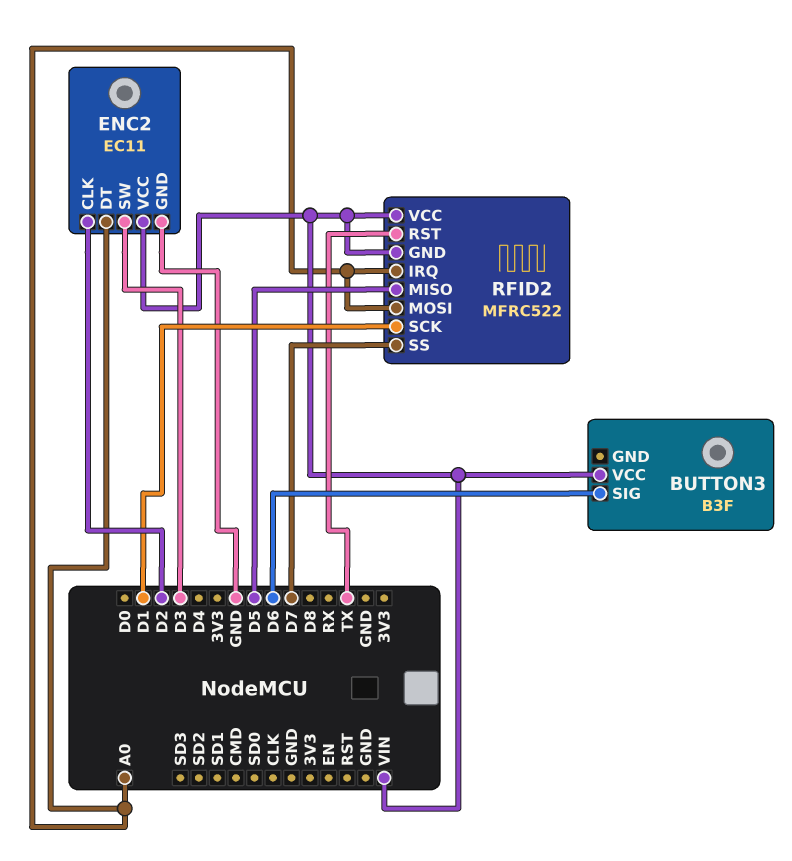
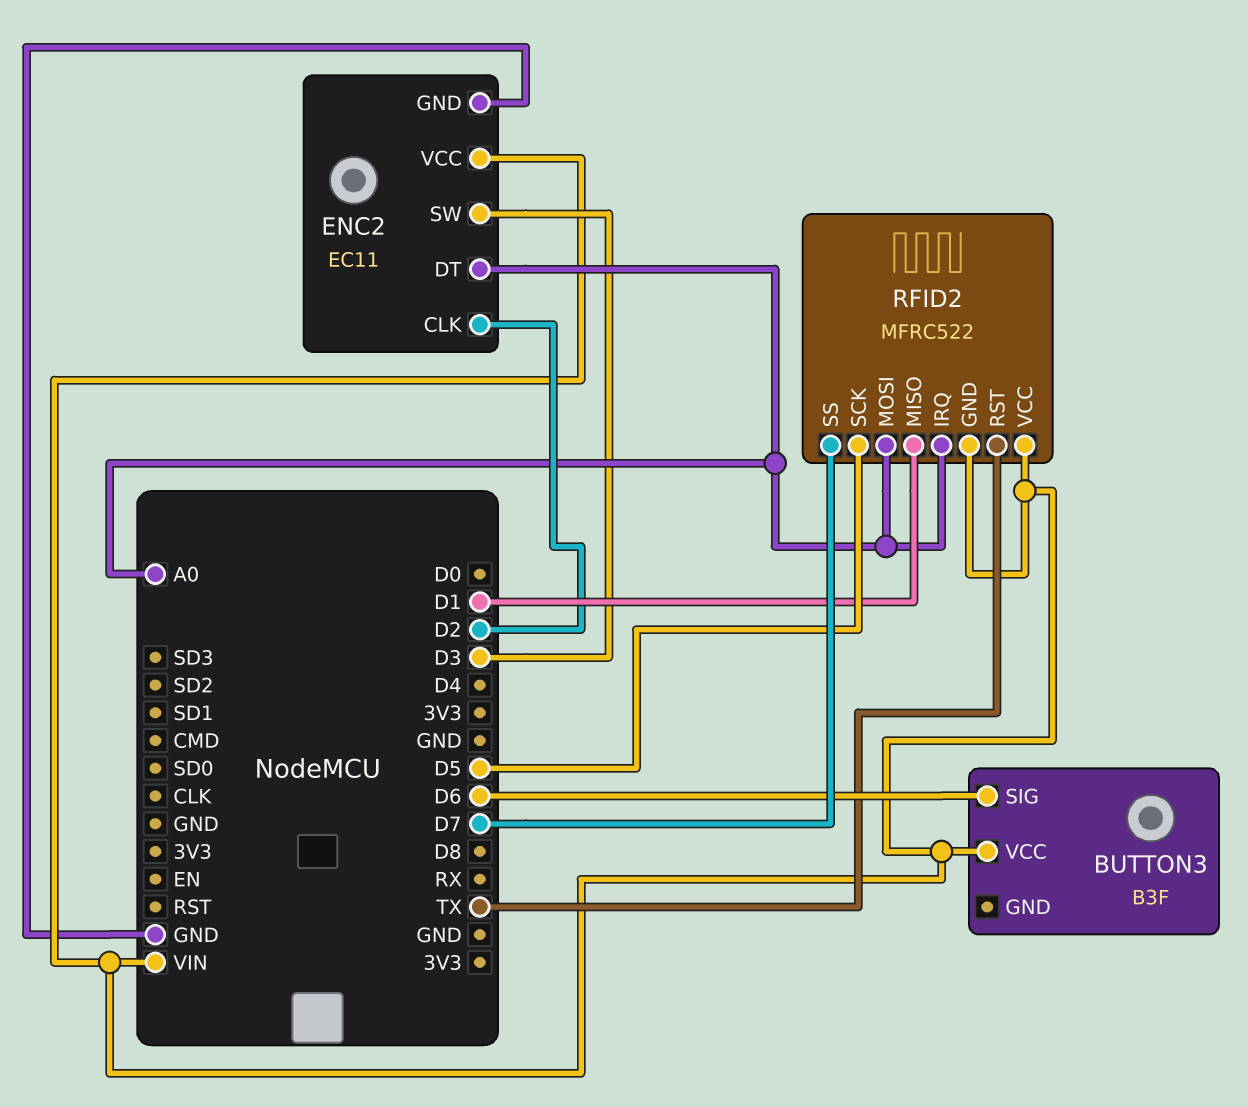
RFID2 pin MISO: D5 -> D1
RFID2 pin SCK: D1 -> D5

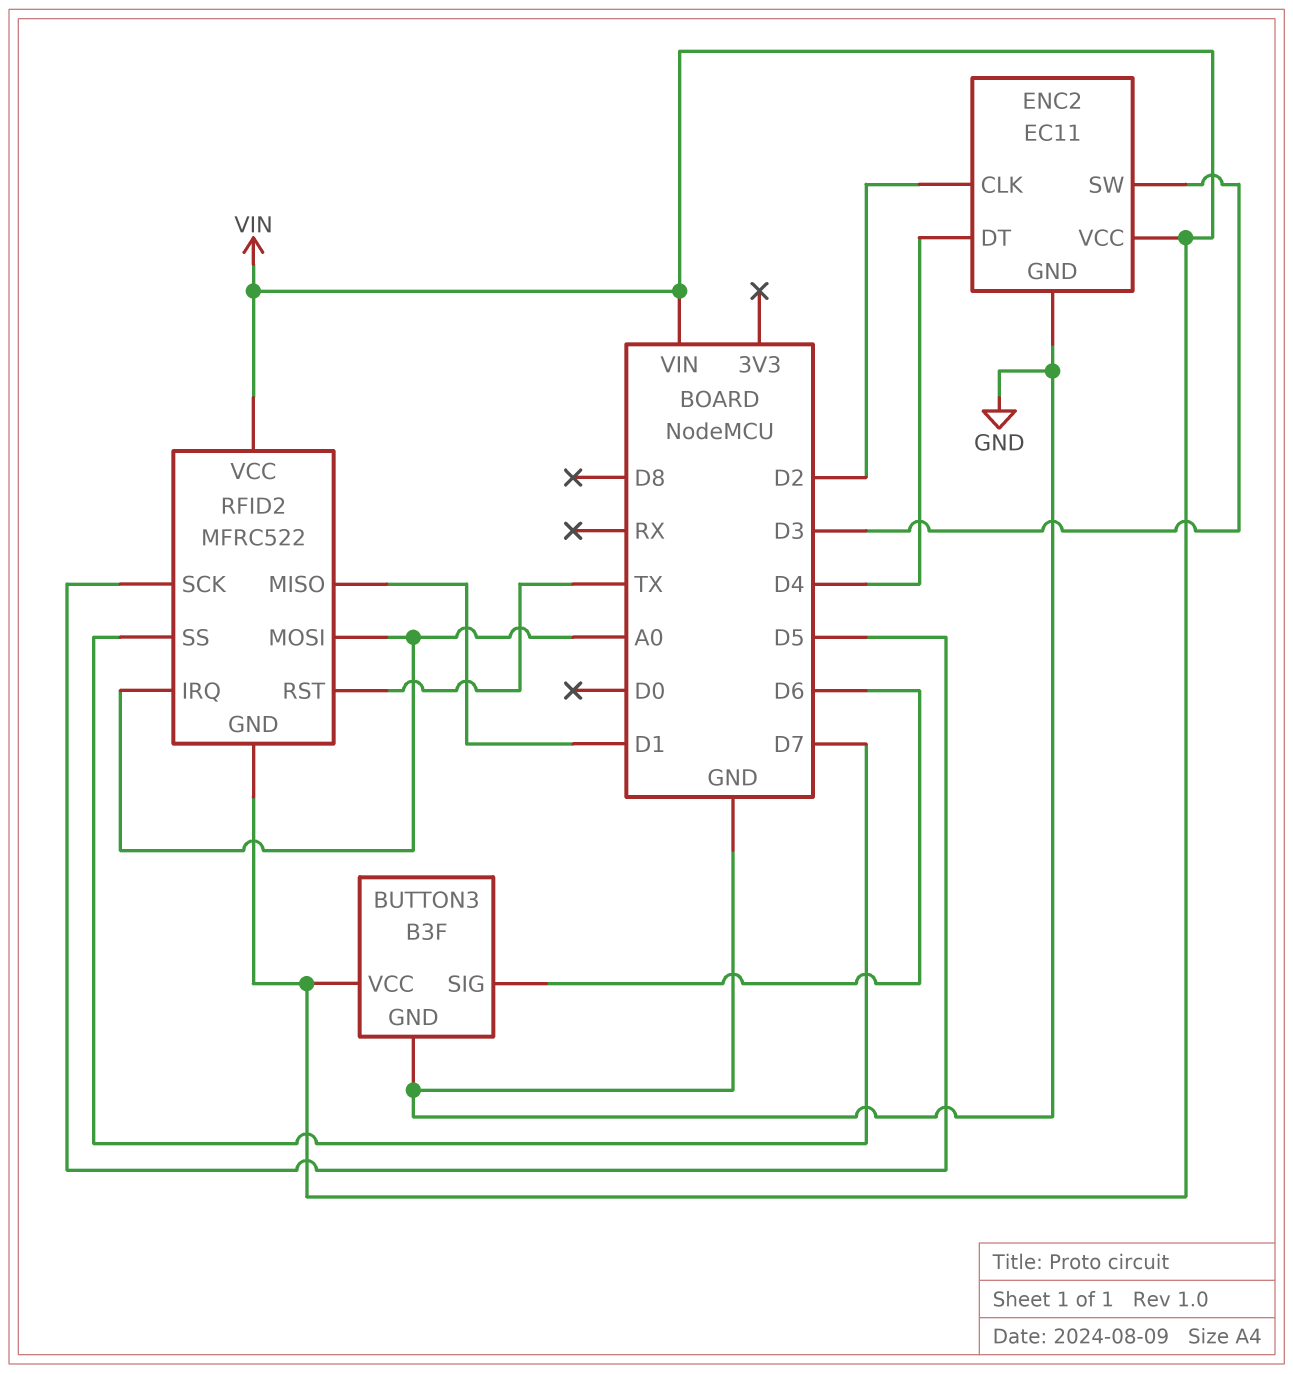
BUTTON3 pin GND: none -> GND
ENC2 pin DT: A0 -> D4

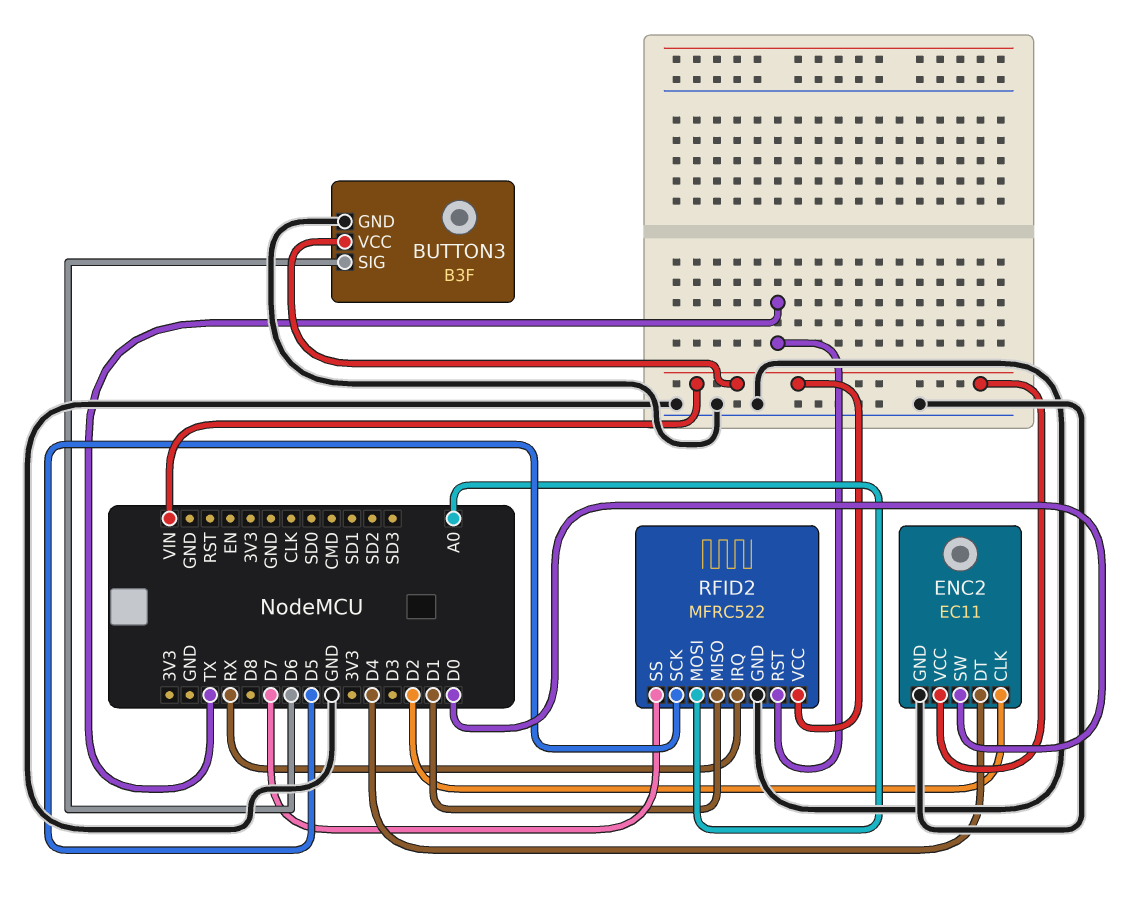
ENC2 pin SW: D3 -> D0
RFID2 pin GND: VIN -> GND
RFID2 pin IRQ: A0 -> RX

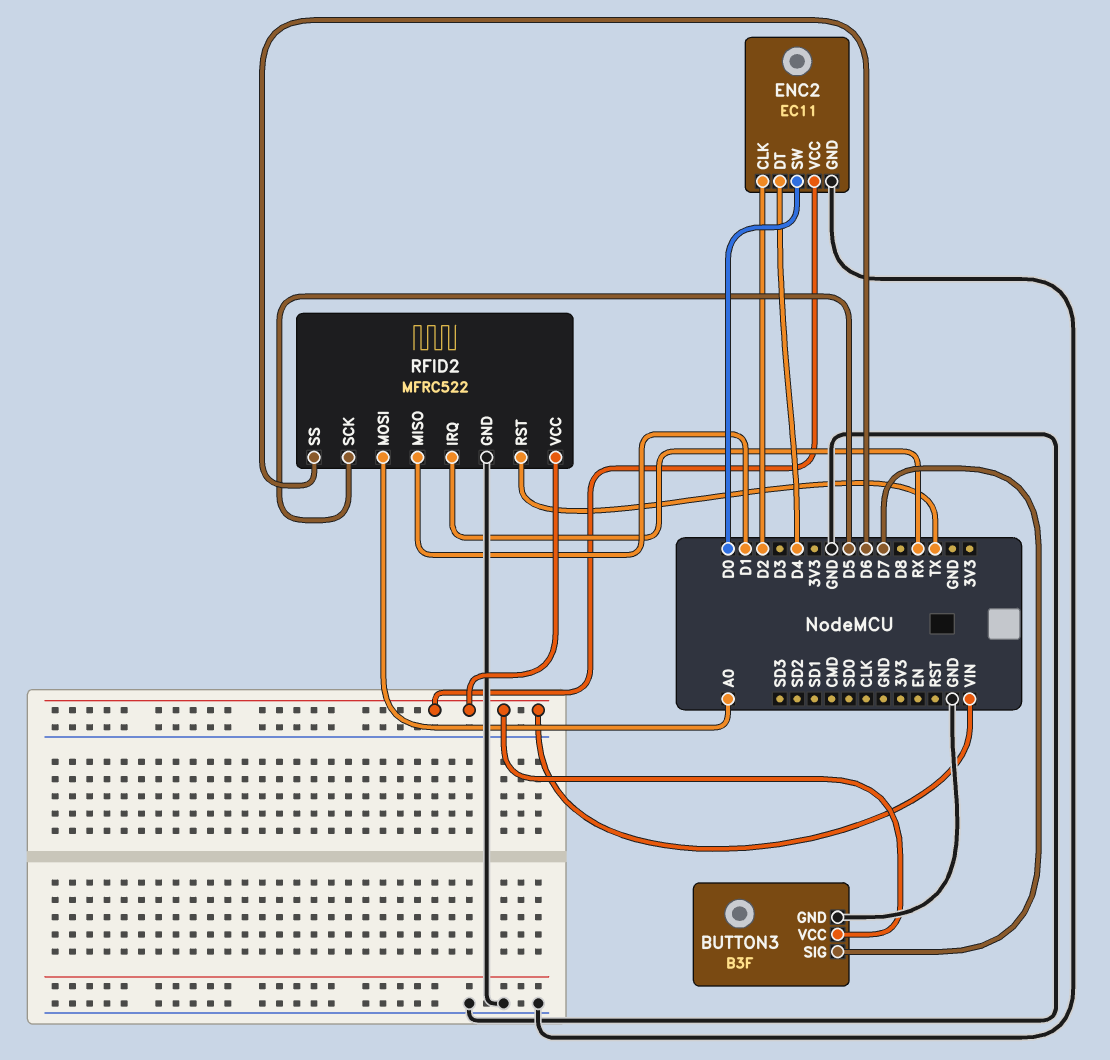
BUTTON3 pin SIG: D6 -> D7
RFID2 pin SS: D7 -> D6

